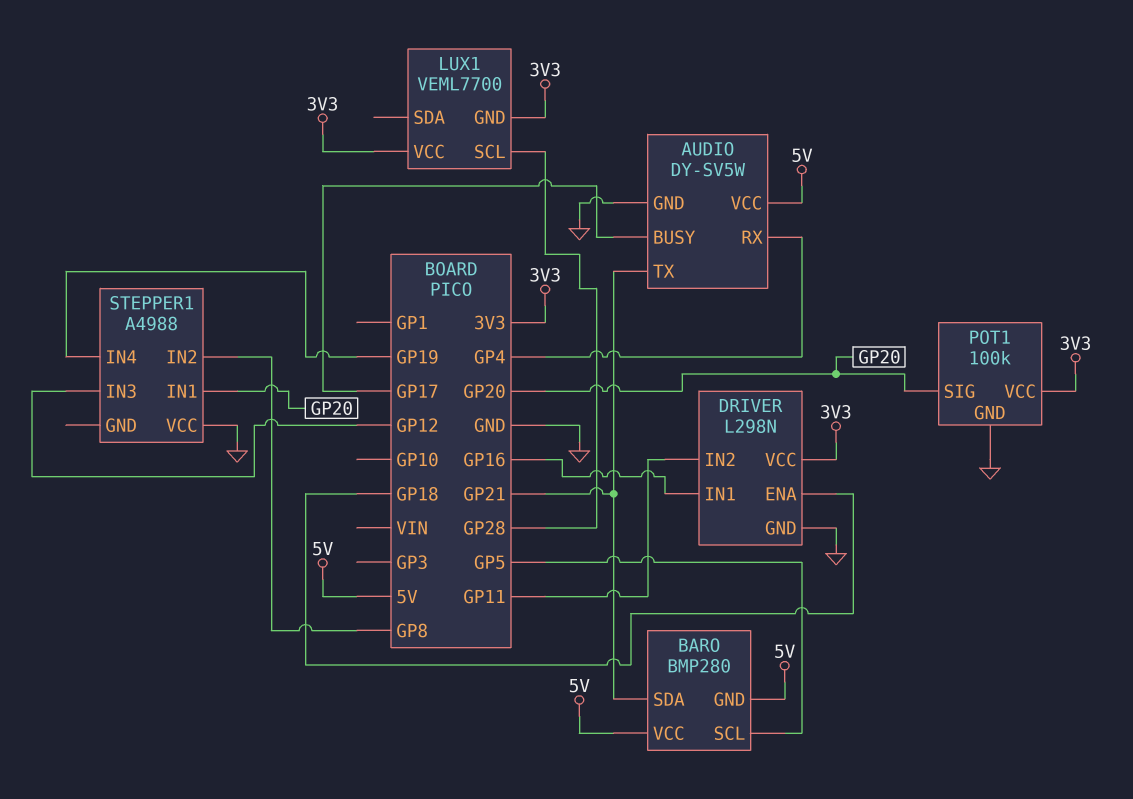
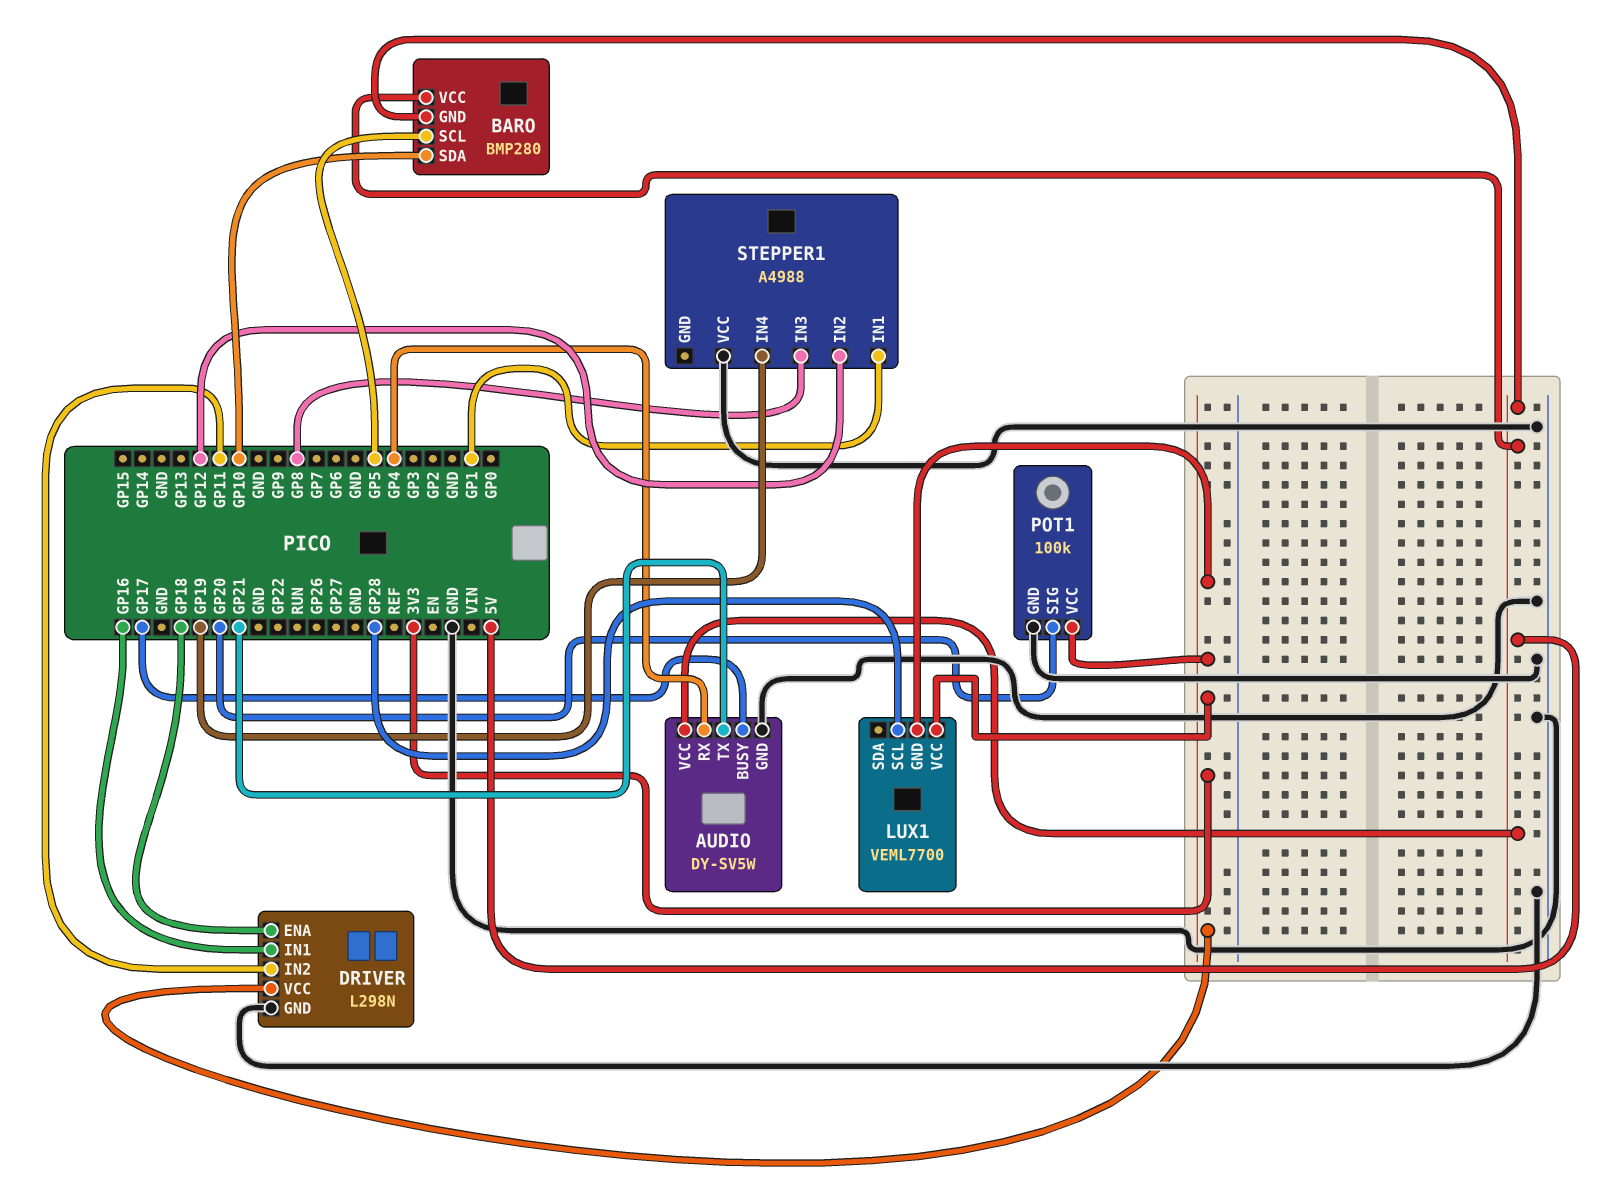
BARO pin SDA: GP21 -> GP10
STEPPER1 pin IN1: GP20 -> GP1
STEPPER1 pin IN2: GP8 -> GP12
STEPPER1 pin IN3: GP12 -> GP8

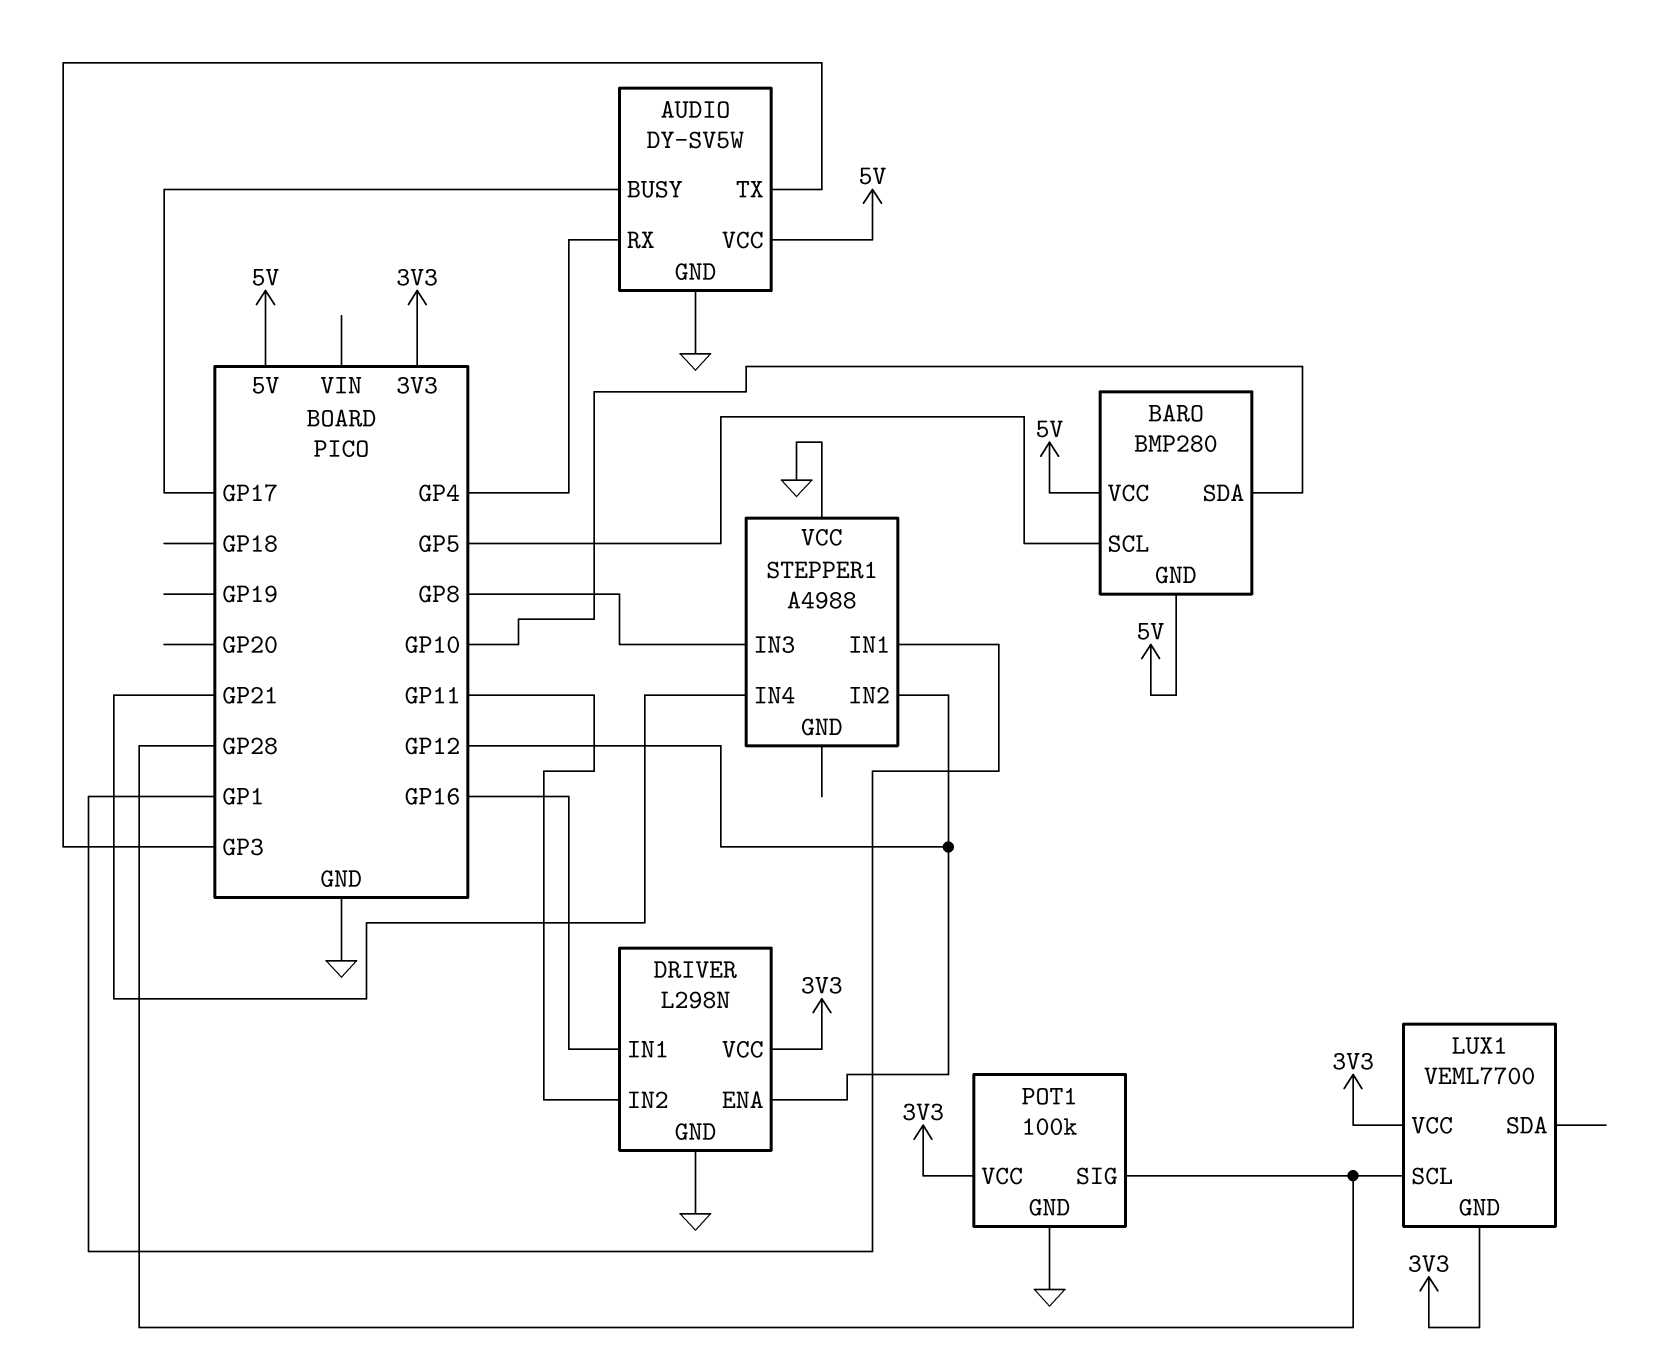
AUDIO pin TX: GP21 -> GP3
DRIVER pin ENA: GP18 -> GP12
POT1 pin SIG: GP20 -> GP28
STEPPER1 pin IN4: GP19 -> GP21

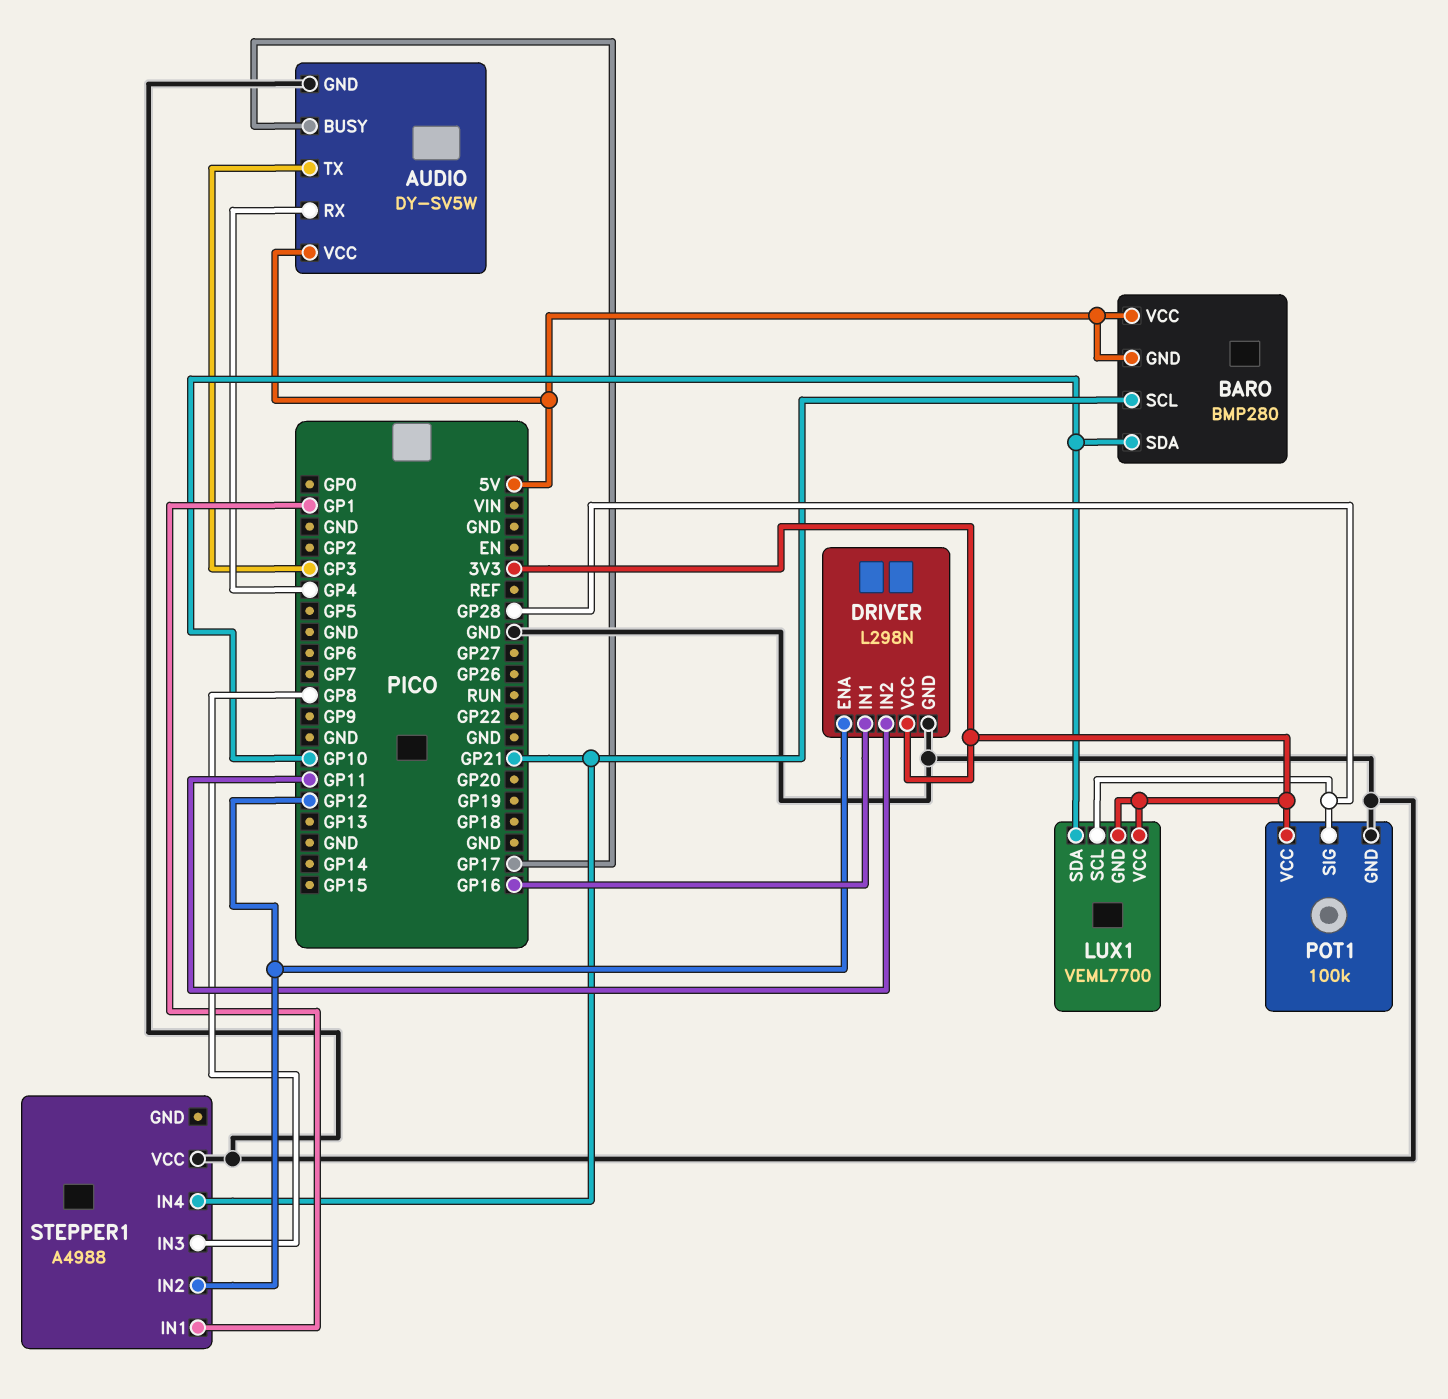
BARO pin SCL: GP5 -> GP21
LUX1 pin SDA: none -> GP10

